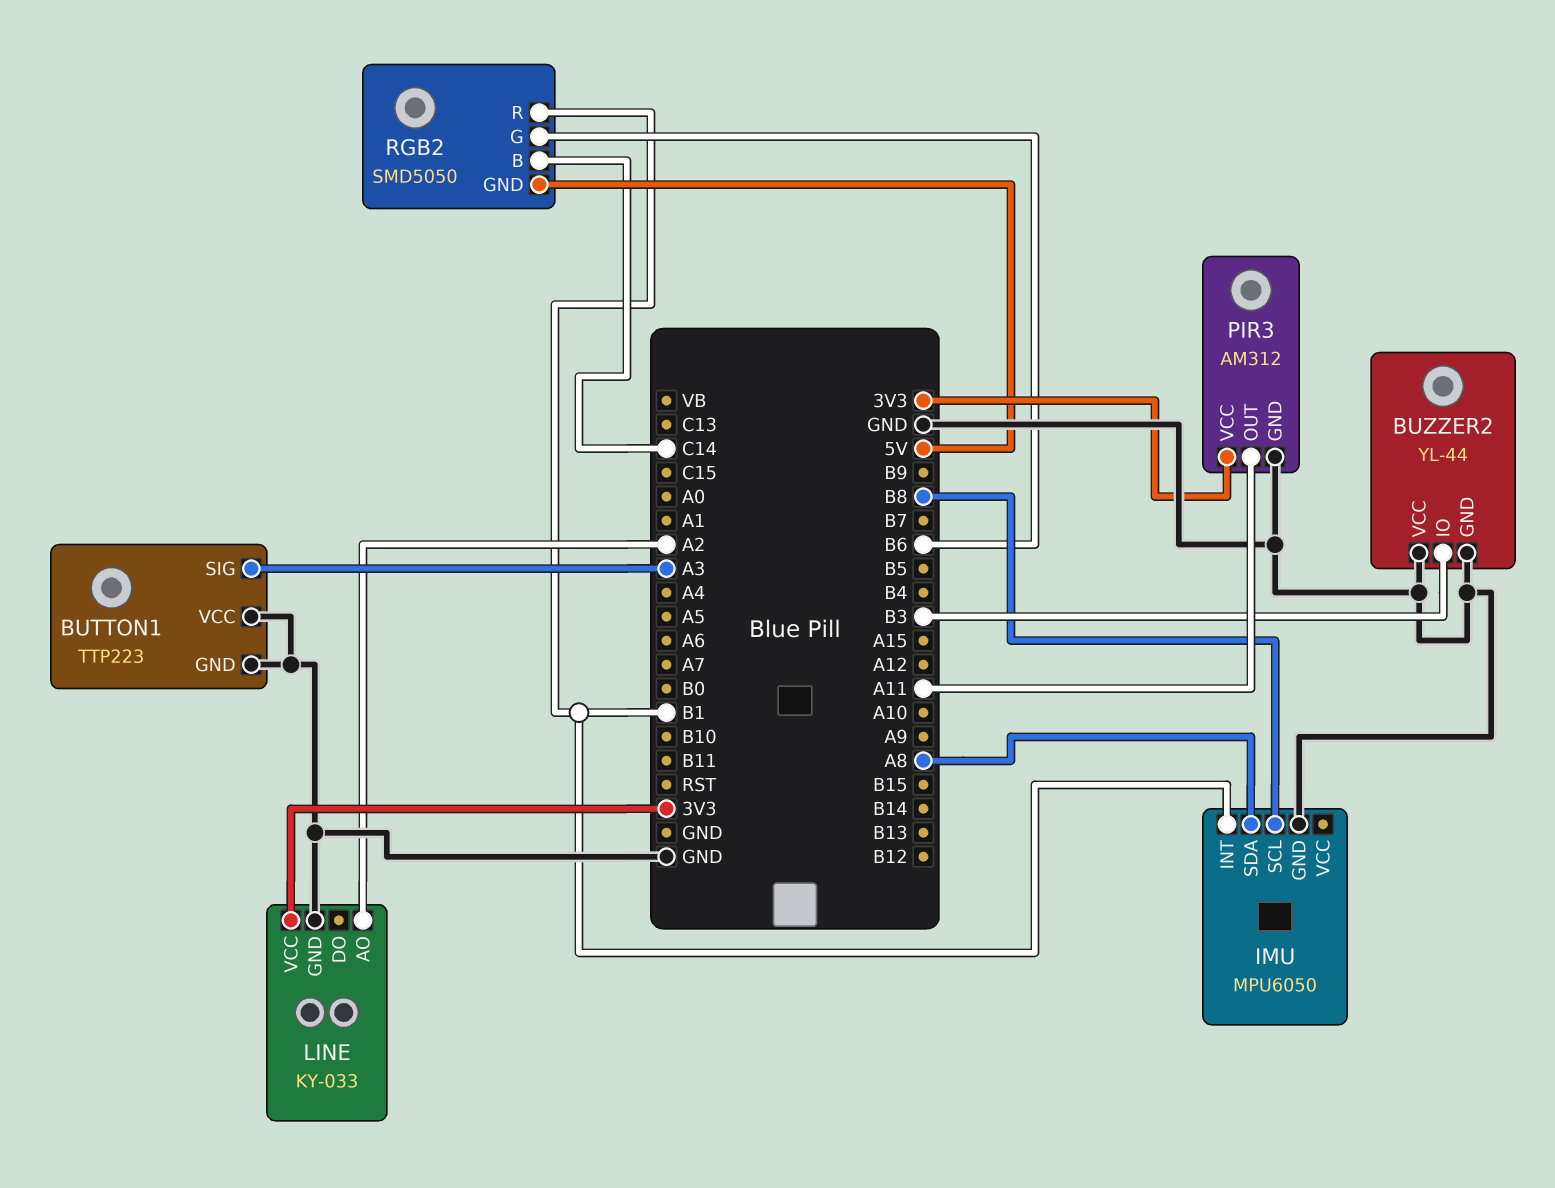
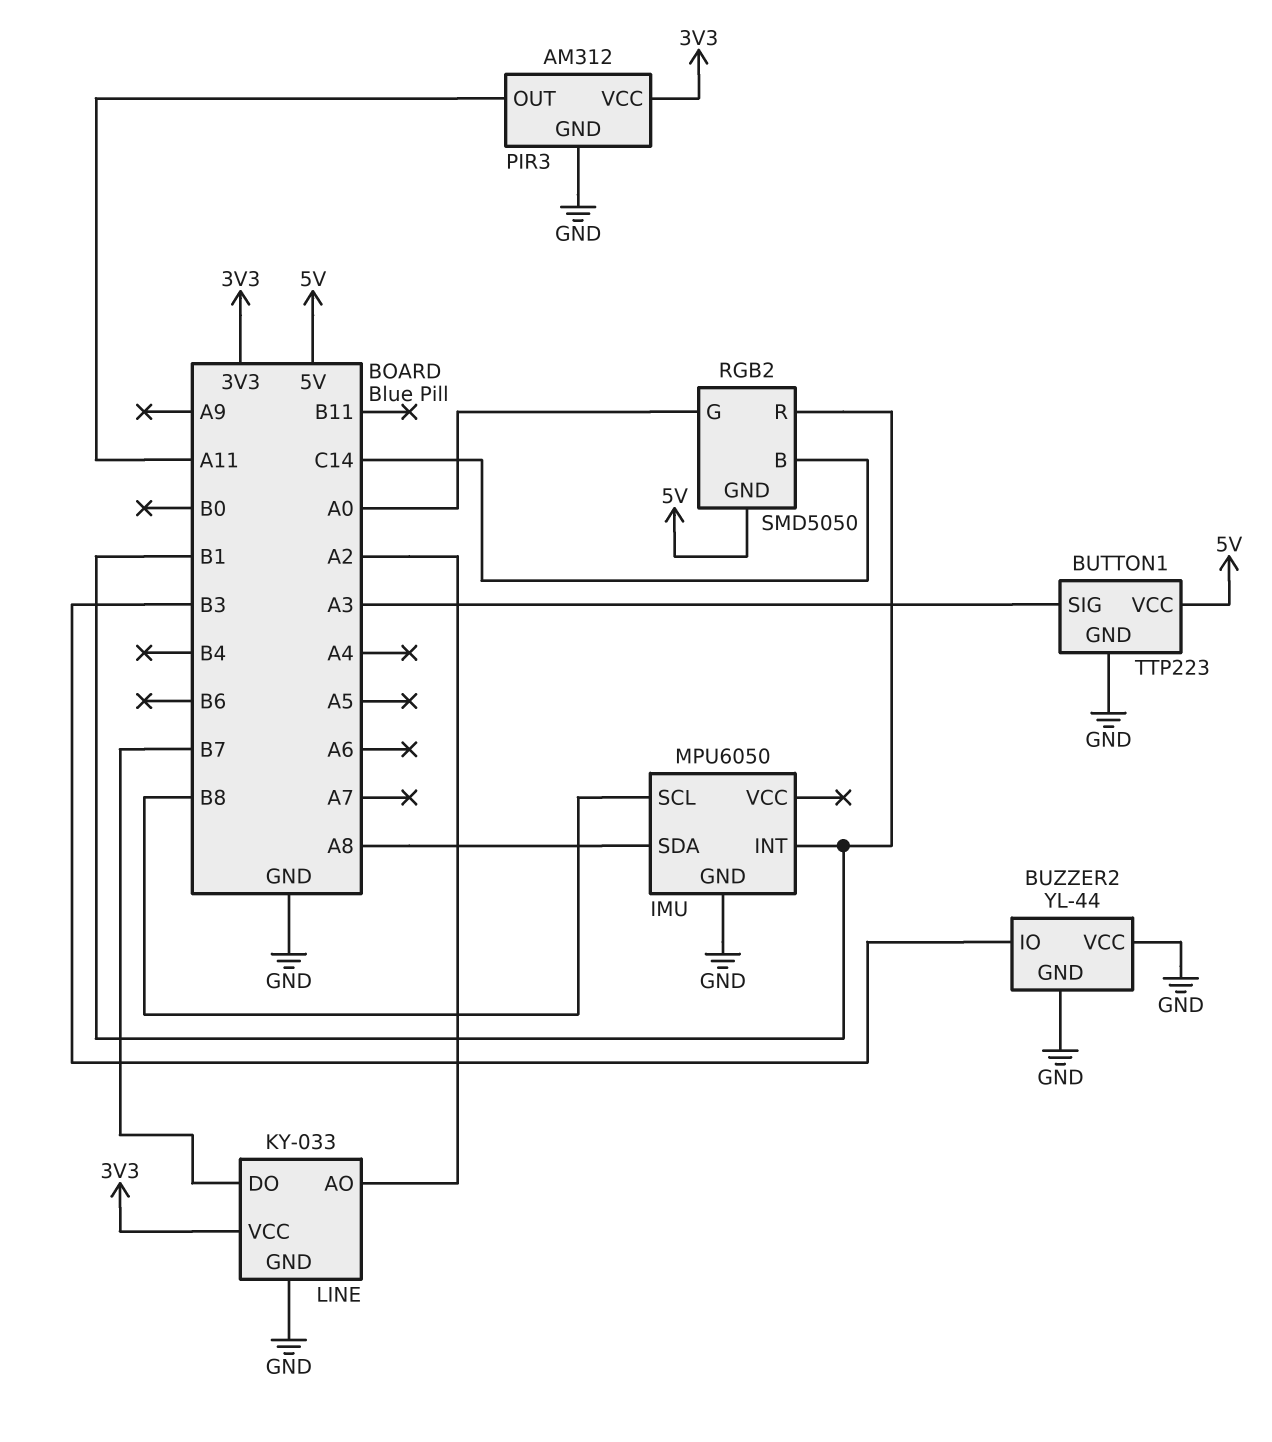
BUTTON1 pin VCC: GND -> 5V
LINE pin DO: none -> B7
RGB2 pin G: B6 -> A0

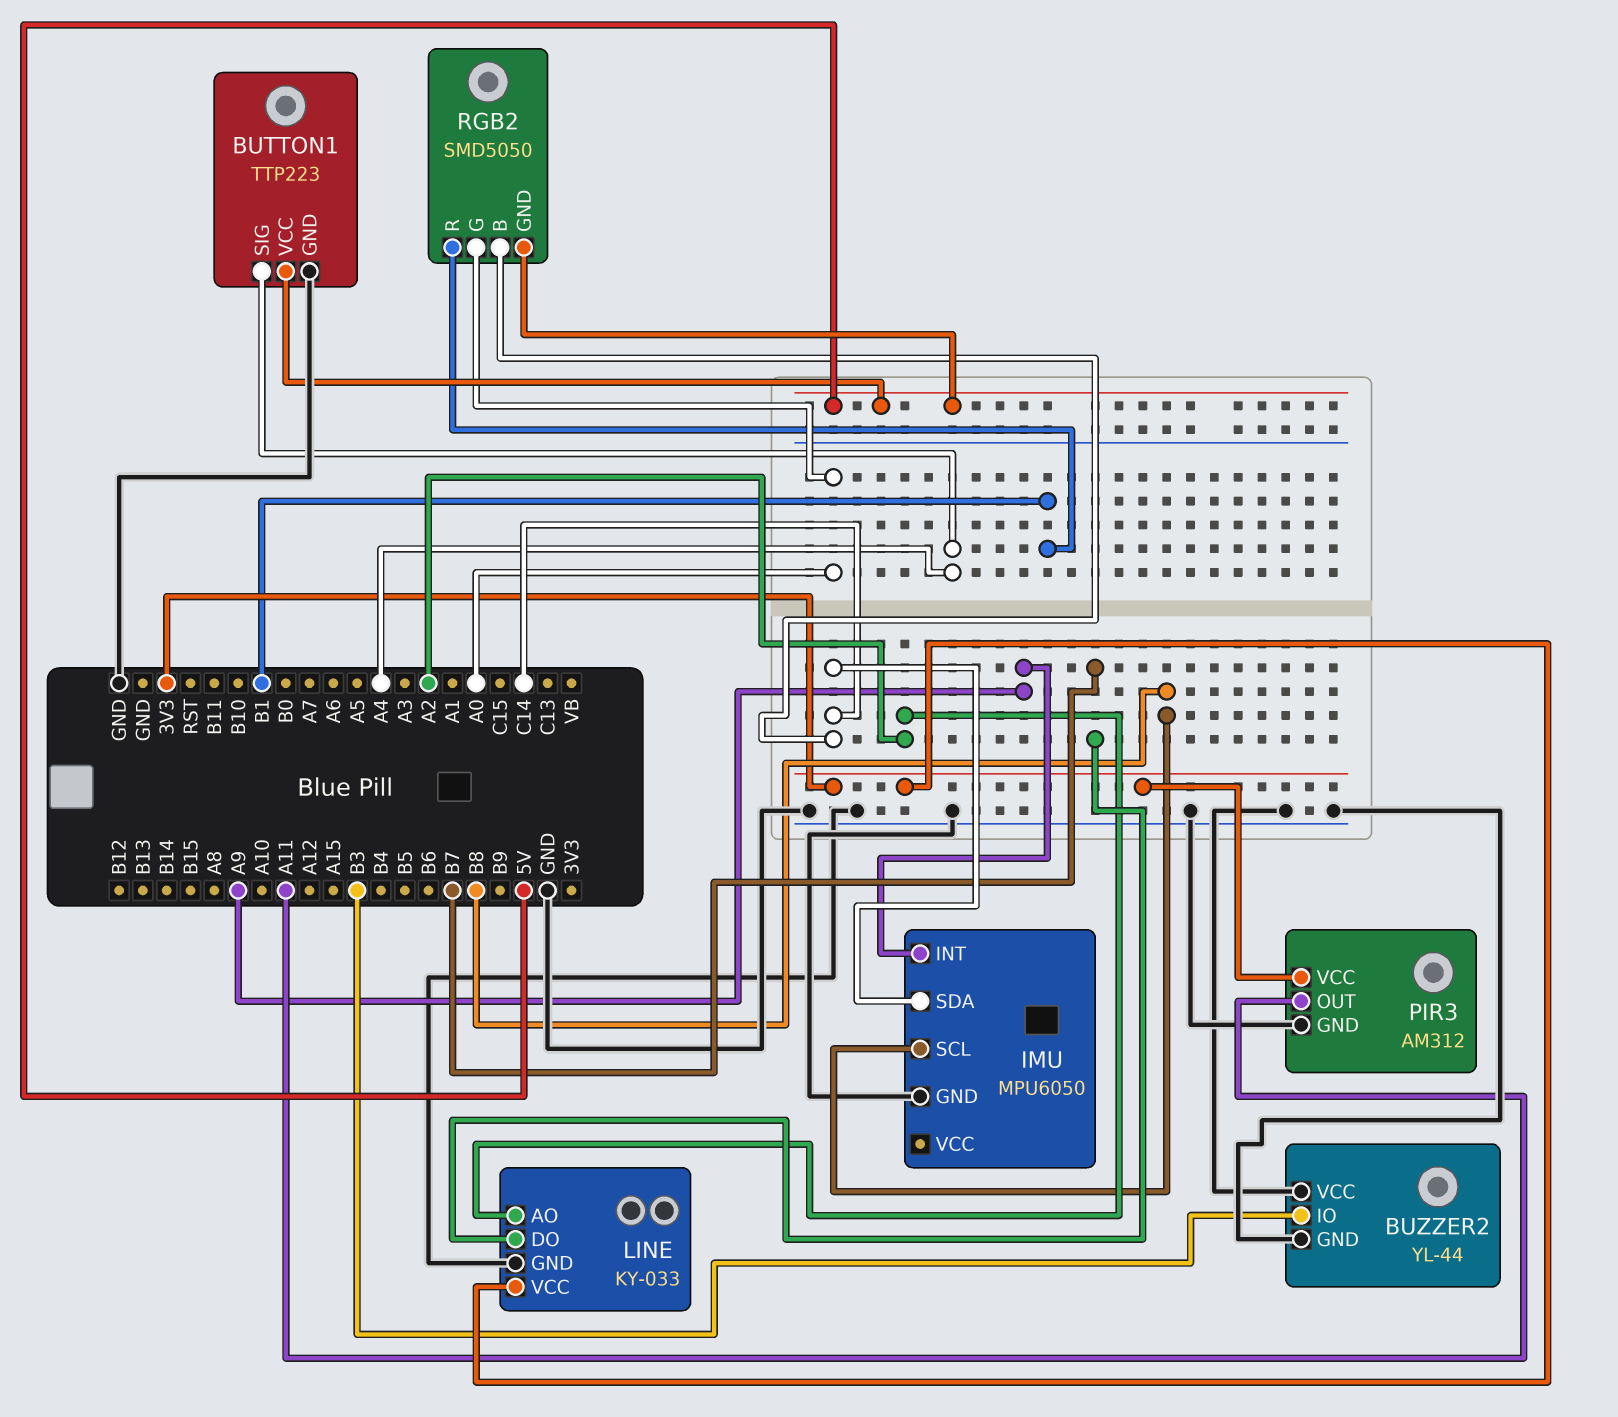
BUTTON1 pin SIG: A3 -> A4
IMU pin INT: B1 -> A9
IMU pin SDA: A8 -> C14

